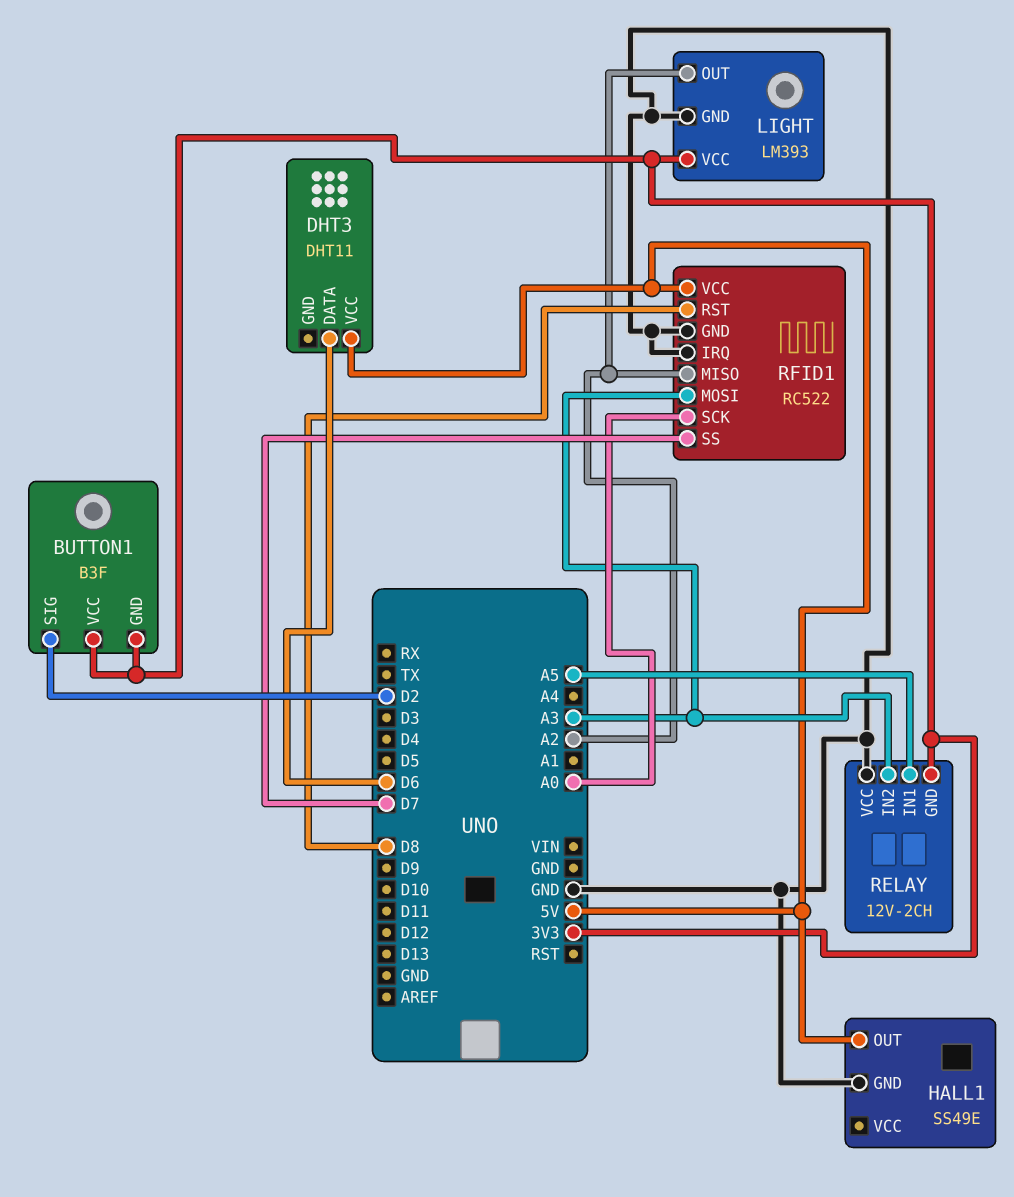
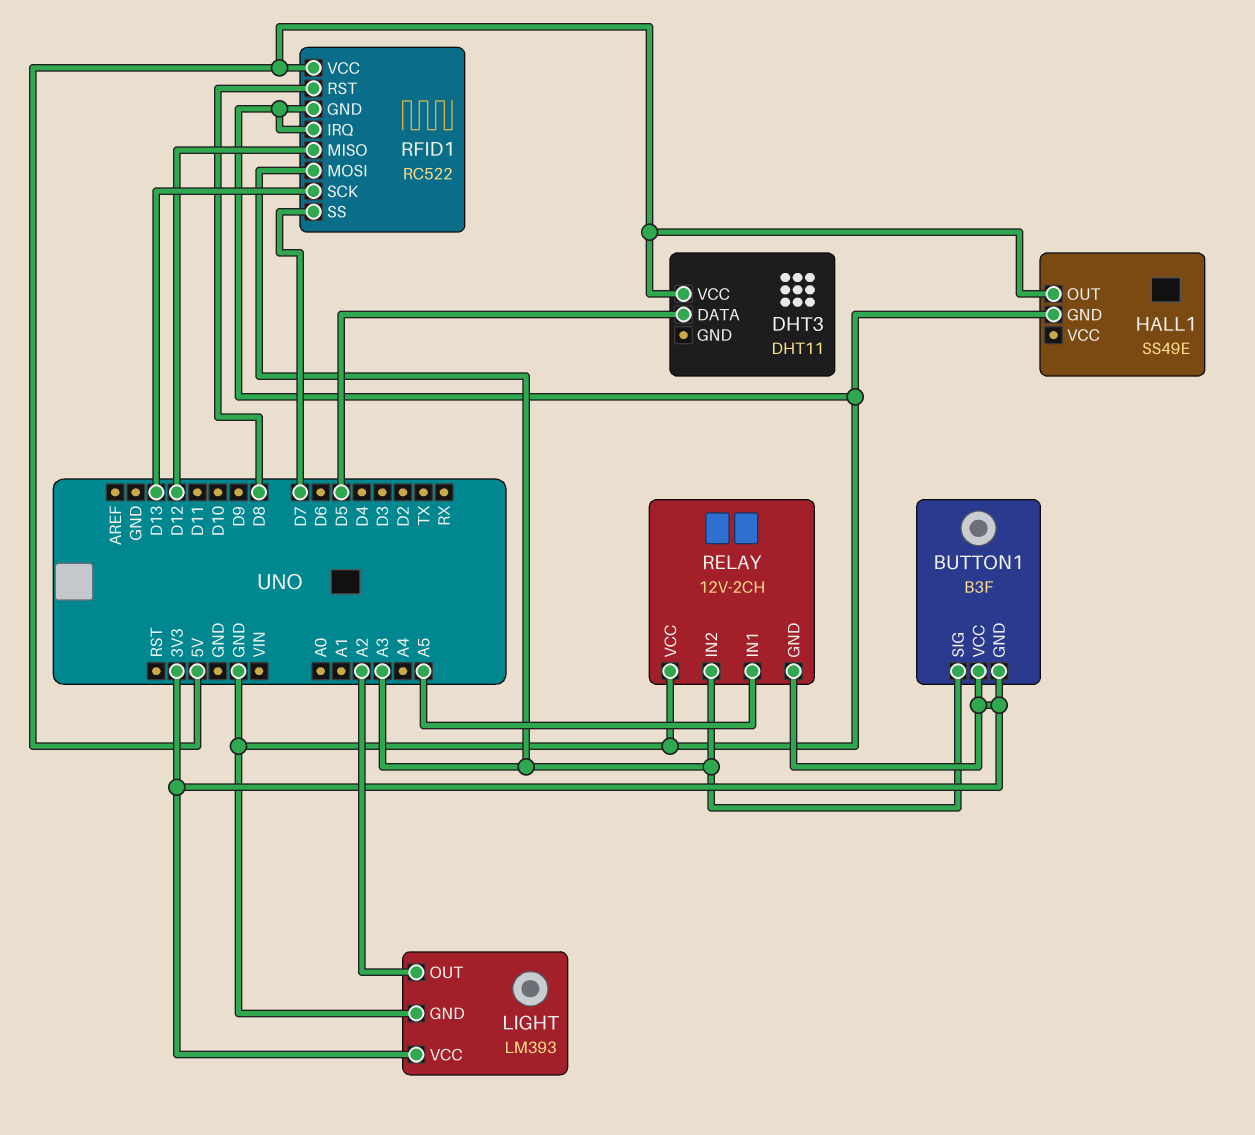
BUTTON1 pin SIG: D2 -> A3
DHT3 pin DATA: D6 -> D5
RFID1 pin MISO: A2 -> D12
RFID1 pin SCK: A0 -> D13

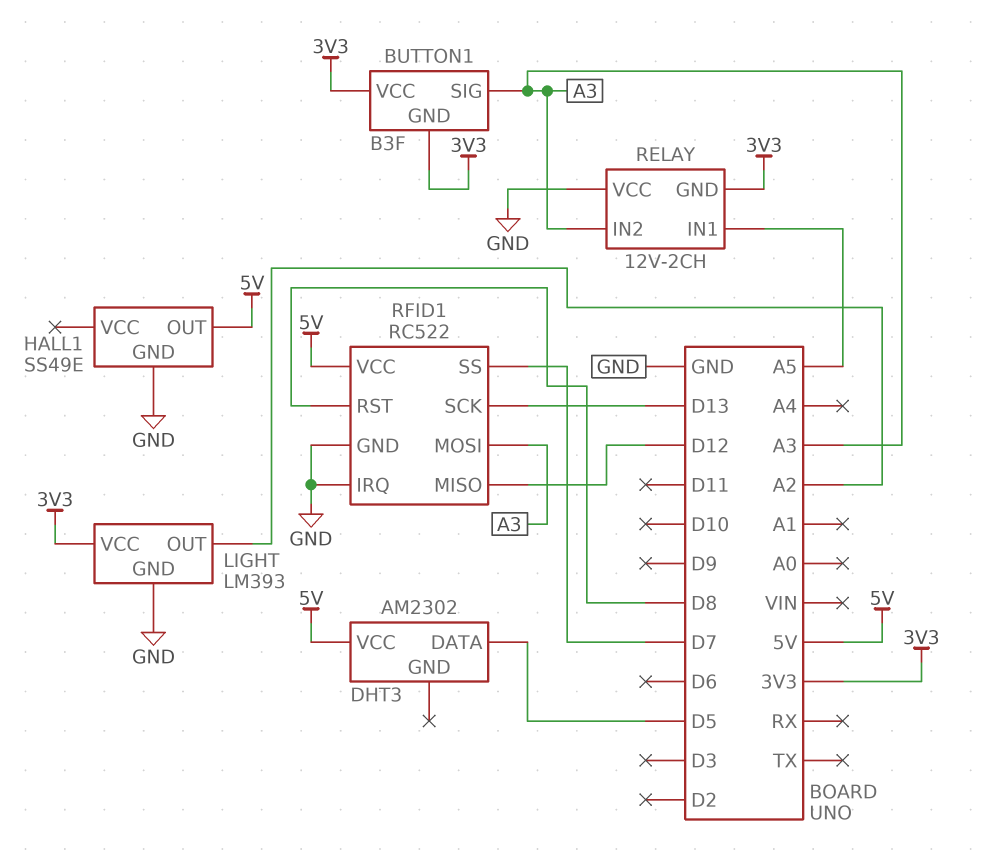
DHT3: DHT11 -> AM2302

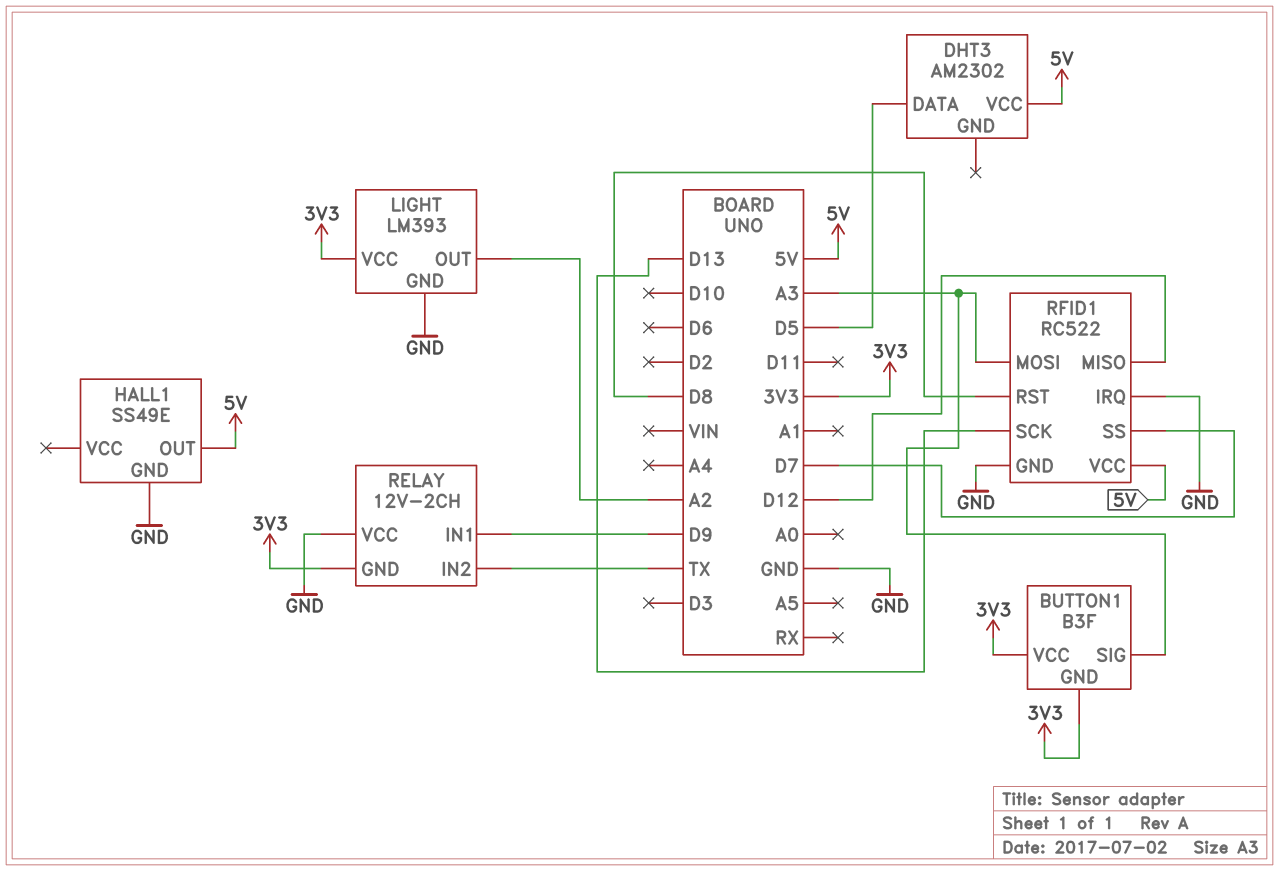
RELAY pin IN1: A5 -> D9
RELAY pin IN2: A3 -> TX

